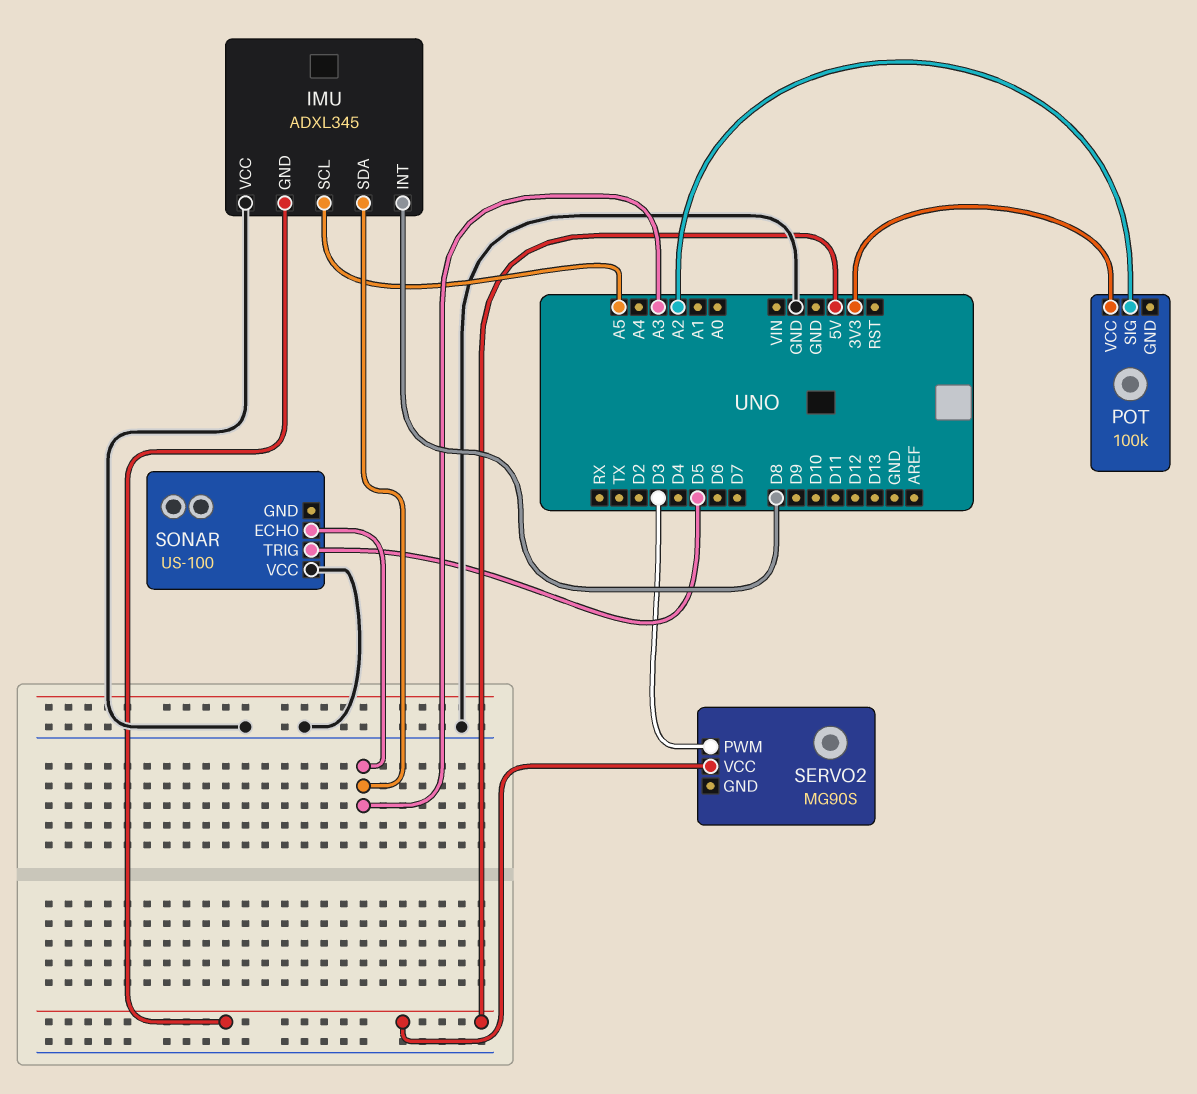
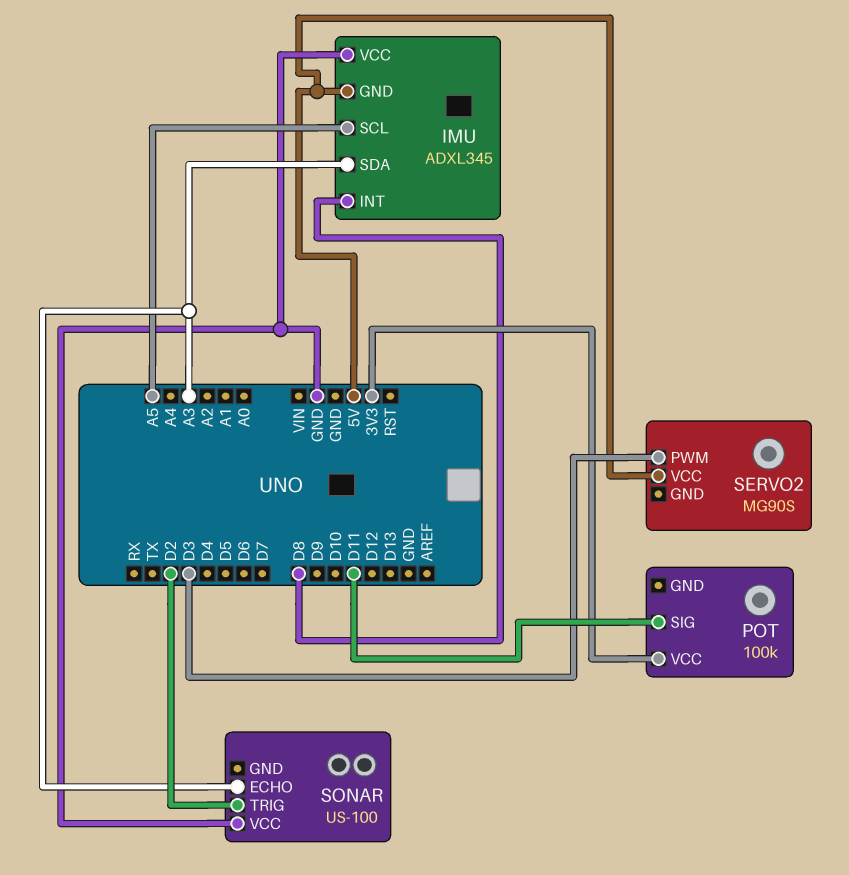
POT pin SIG: A2 -> D11
SONAR pin TRIG: D5 -> D2

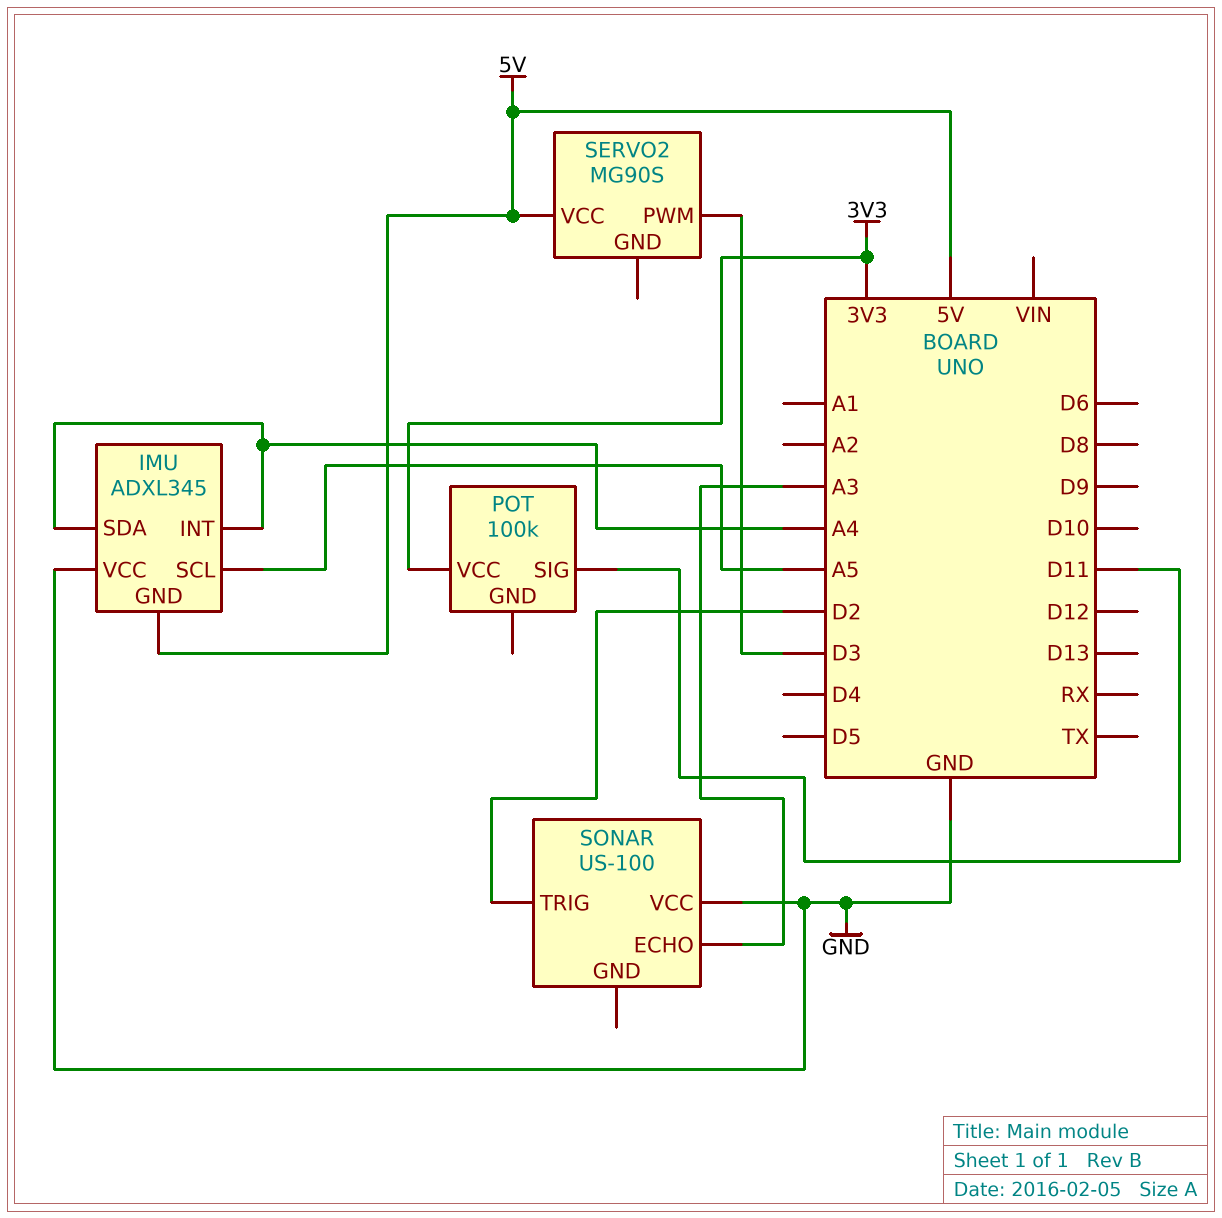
IMU pin INT: D8 -> A4
IMU pin SDA: A3 -> A4

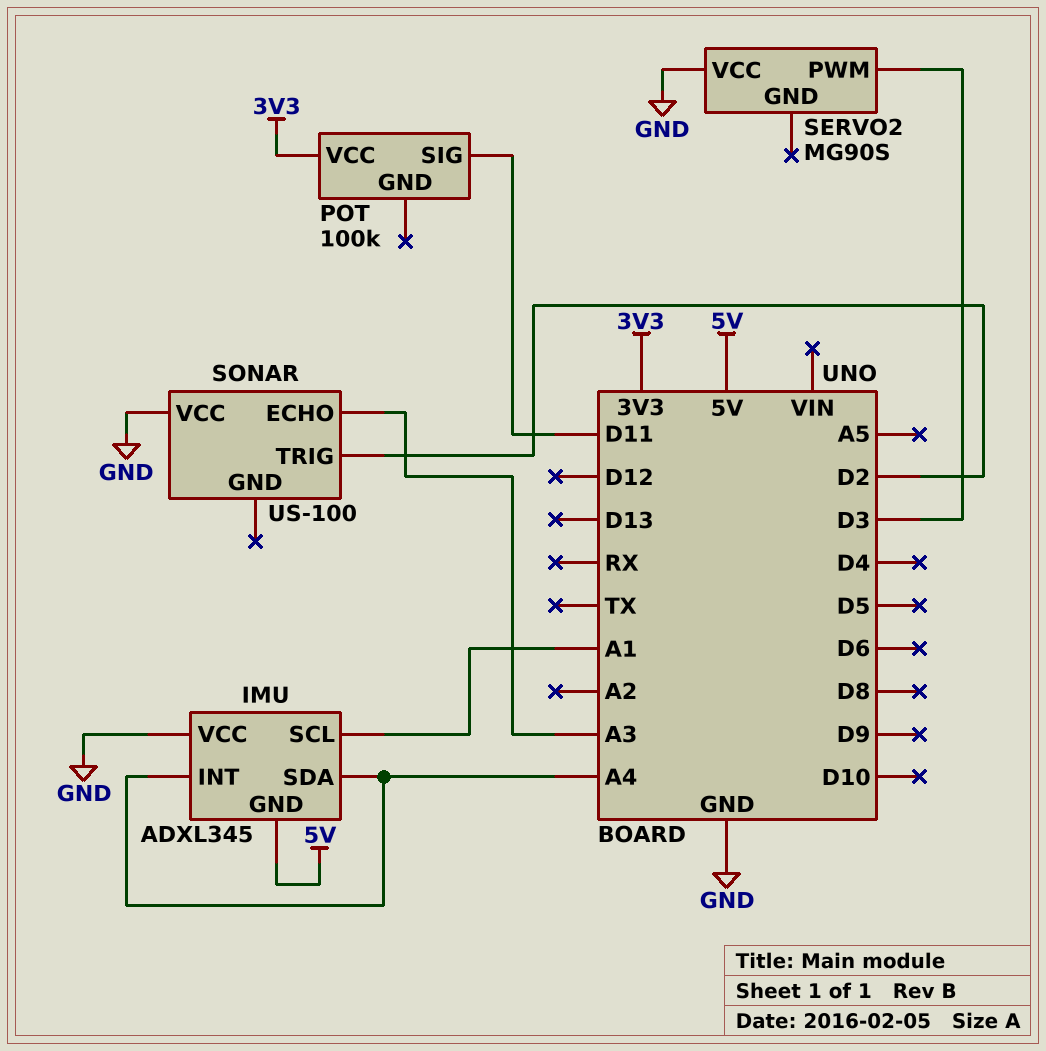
IMU pin SCL: A5 -> A1
SERVO2 pin VCC: 5V -> GND

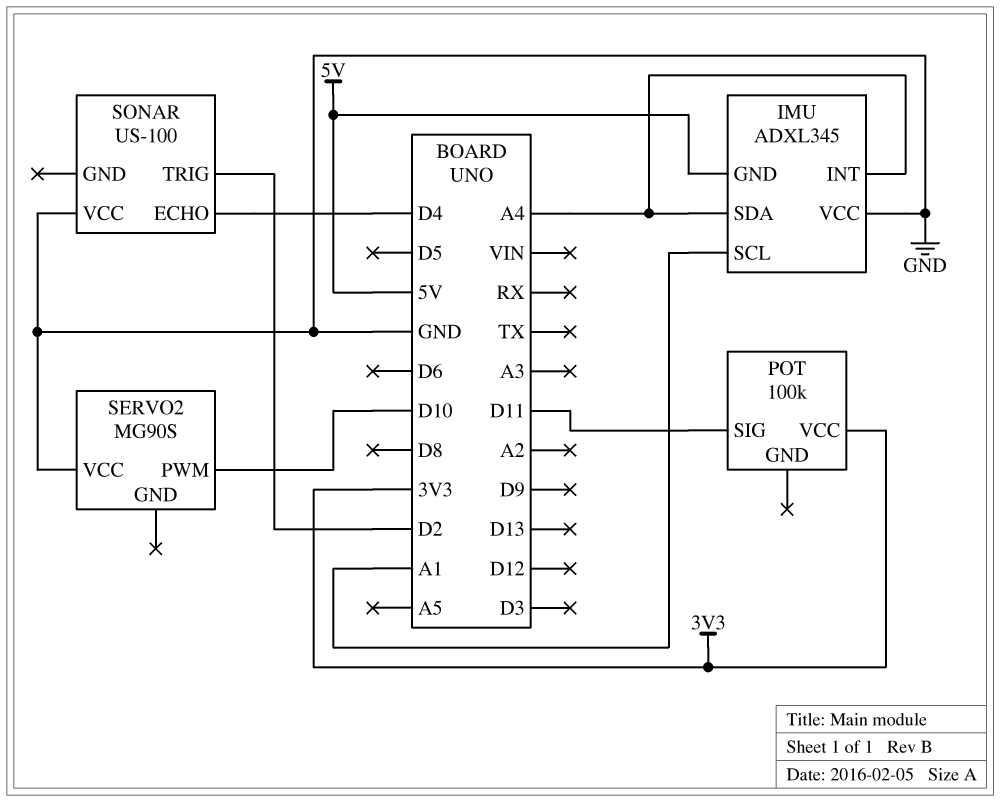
SERVO2 pin PWM: D3 -> D10
SONAR pin ECHO: A3 -> D4

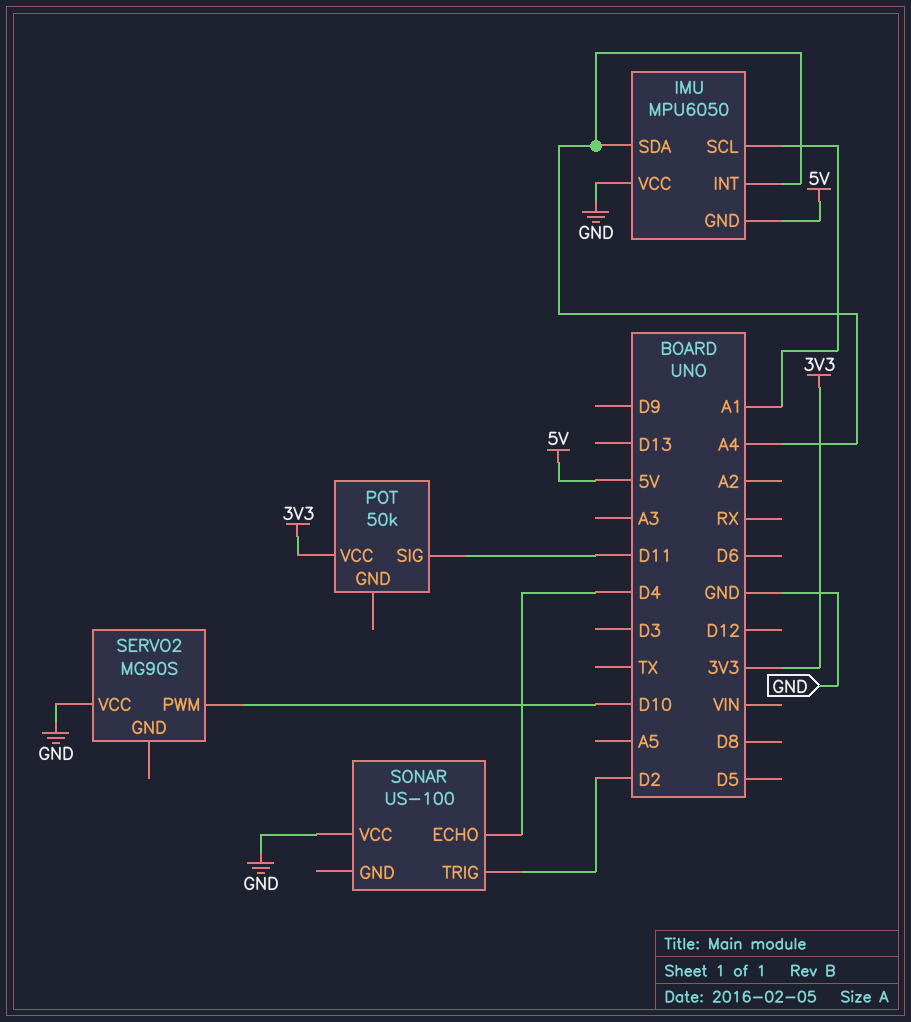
IMU: ADXL345 -> MPU6050
POT: 100k -> 50k

